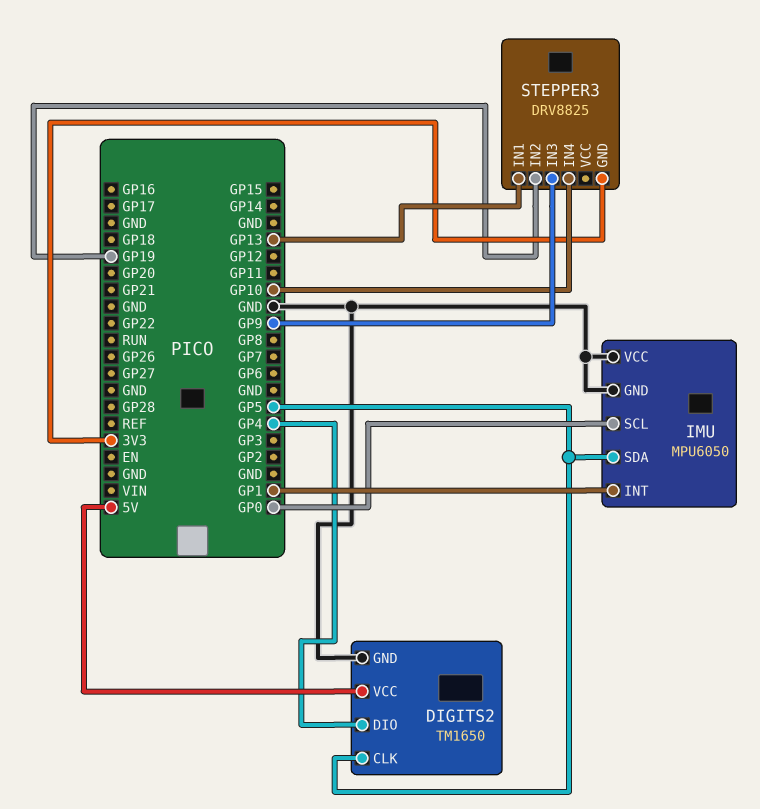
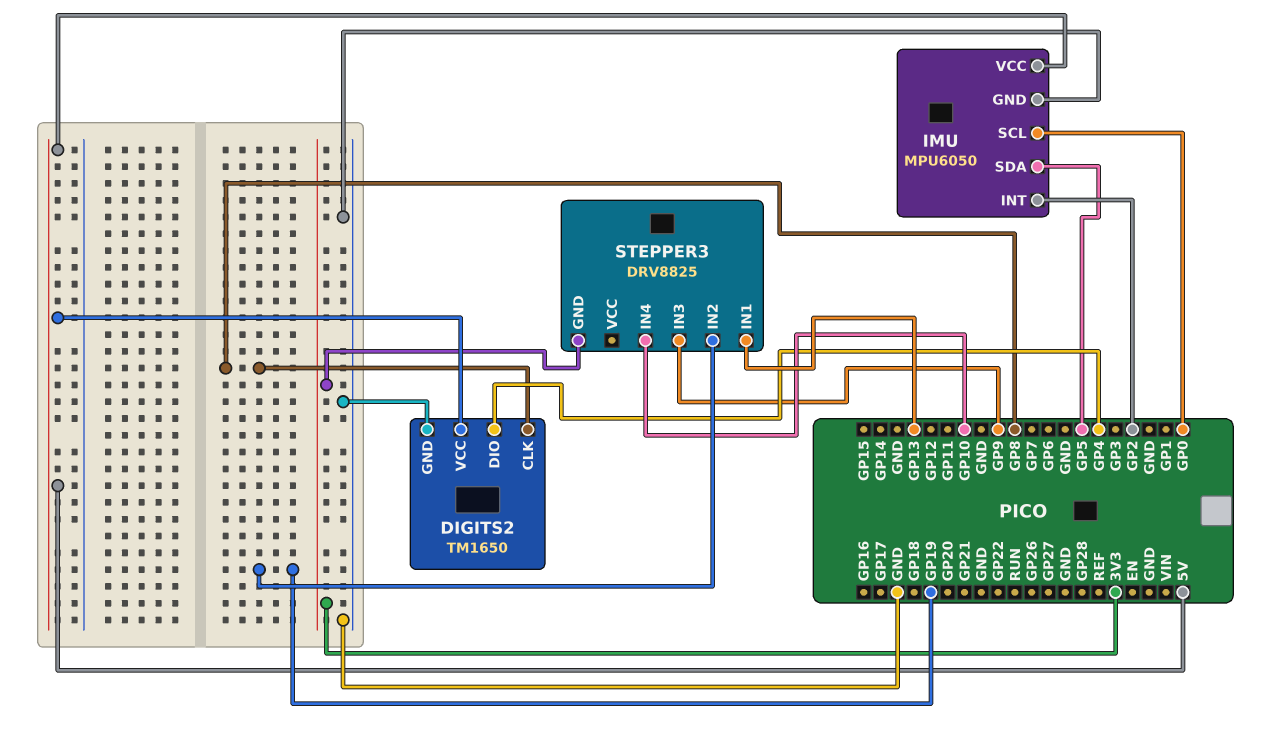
DIGITS2 pin CLK: GP5 -> GP8
IMU pin INT: GP1 -> GP2
IMU pin VCC: GND -> 5V

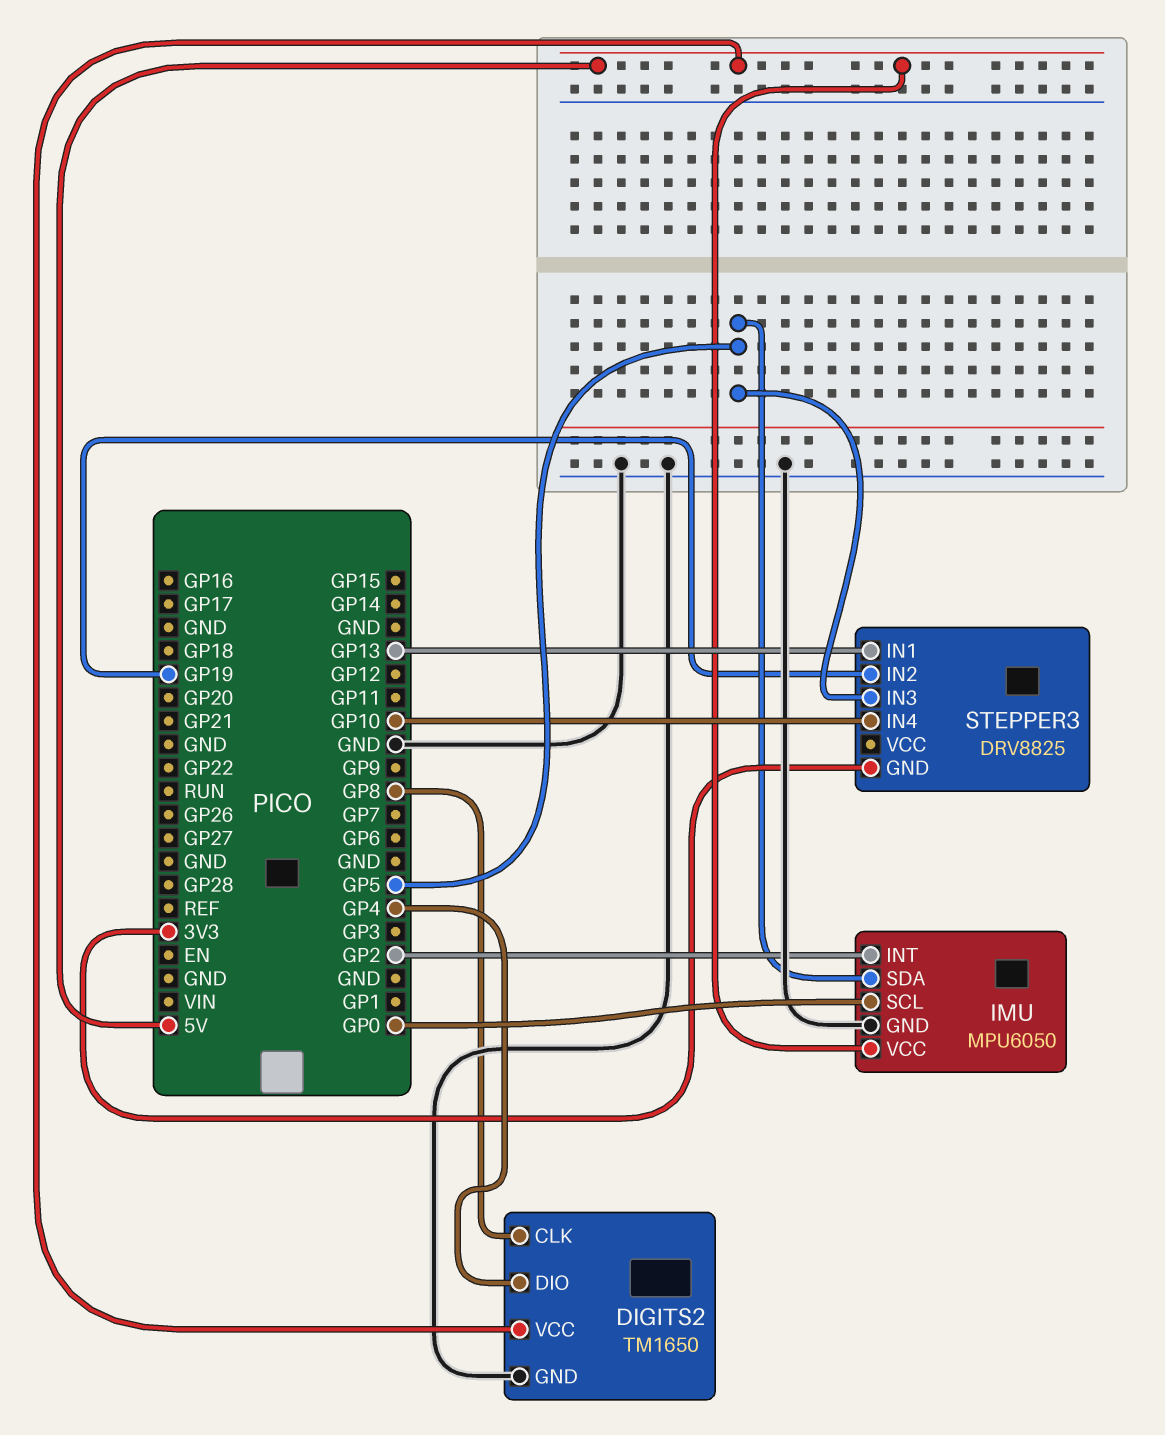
STEPPER3 pin IN3: GP9 -> GP5

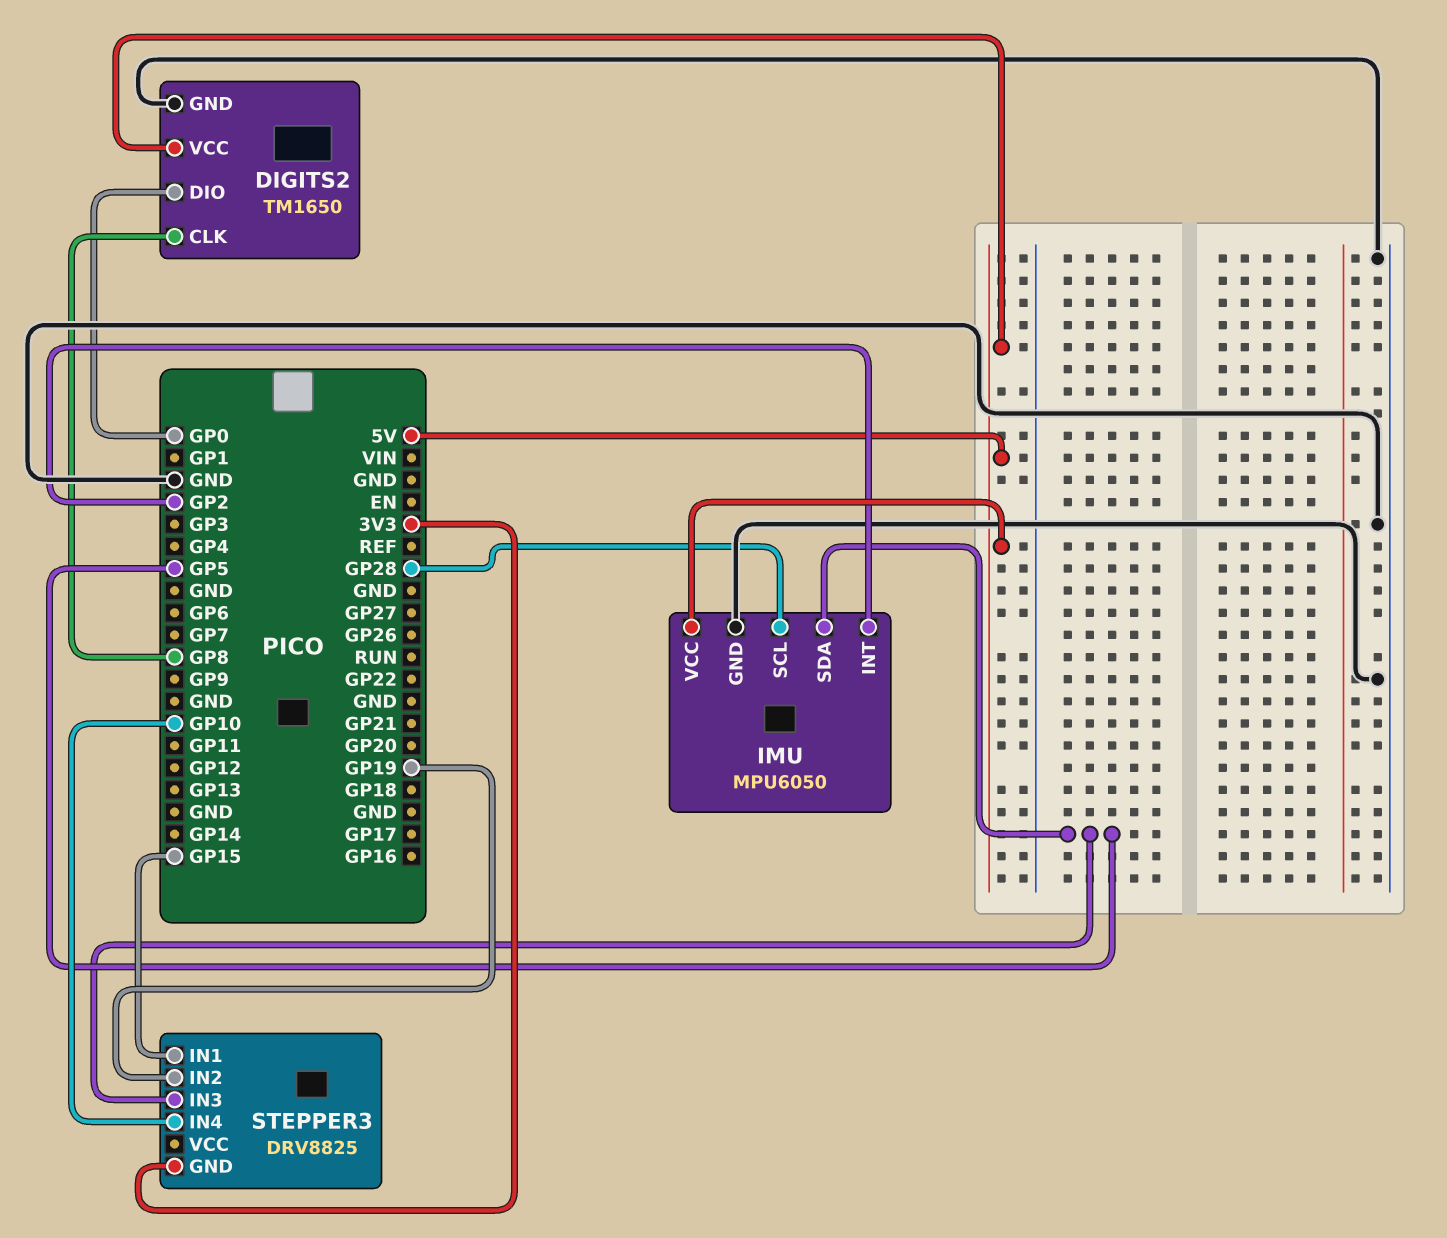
DIGITS2 pin DIO: GP4 -> GP0
IMU pin SCL: GP0 -> GP28
STEPPER3 pin IN1: GP13 -> GP15

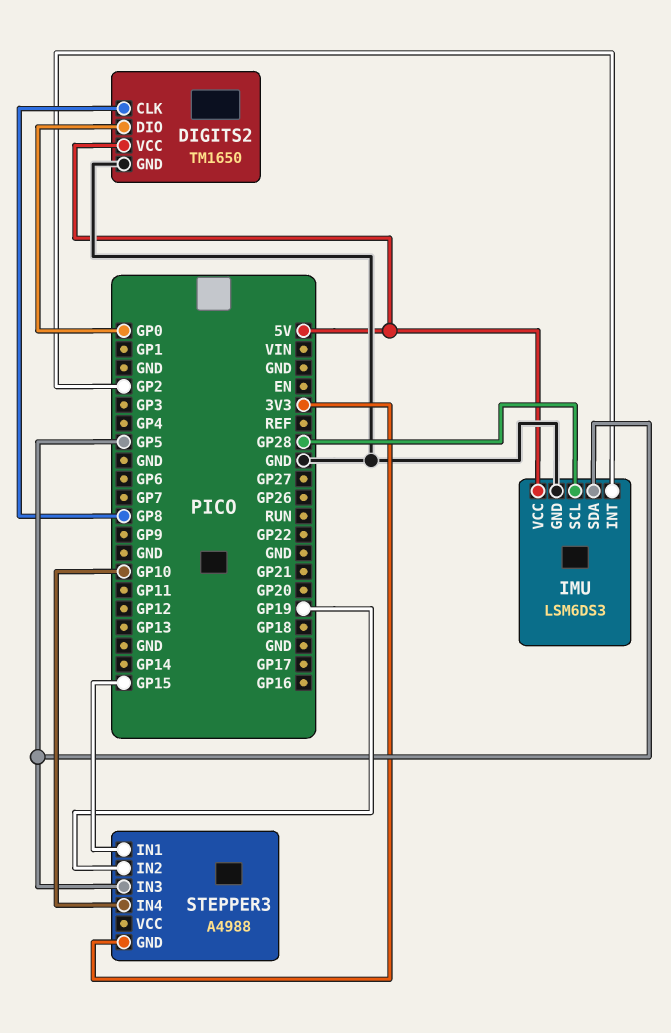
IMU: MPU6050 -> LSM6DS3
STEPPER3: DRV8825 -> A4988

